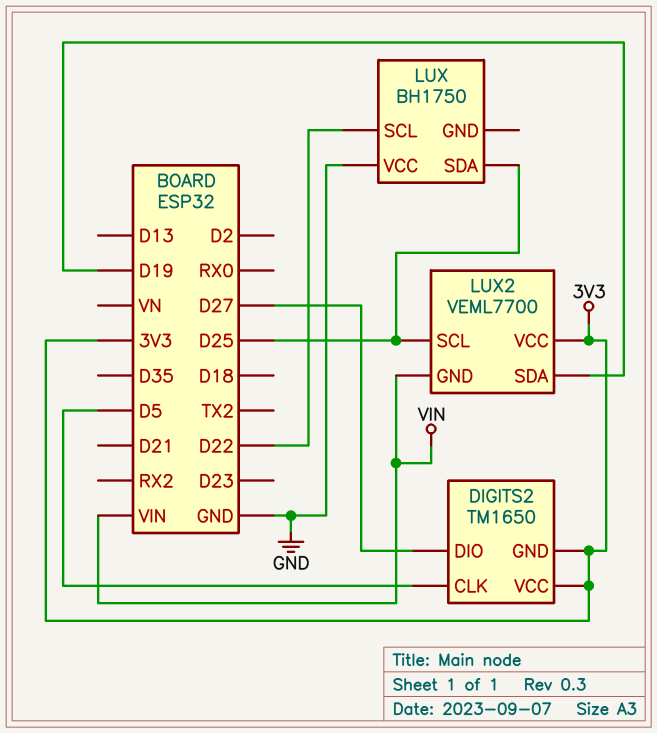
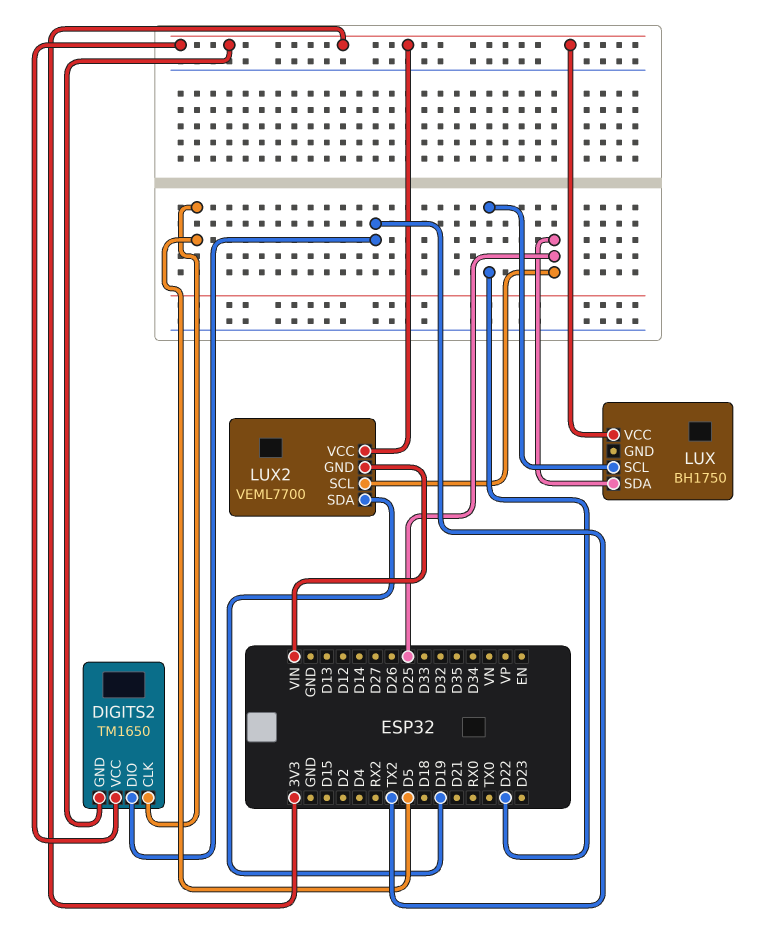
DIGITS2 pin DIO: D27 -> TX2
LUX pin VCC: GND -> 3V3

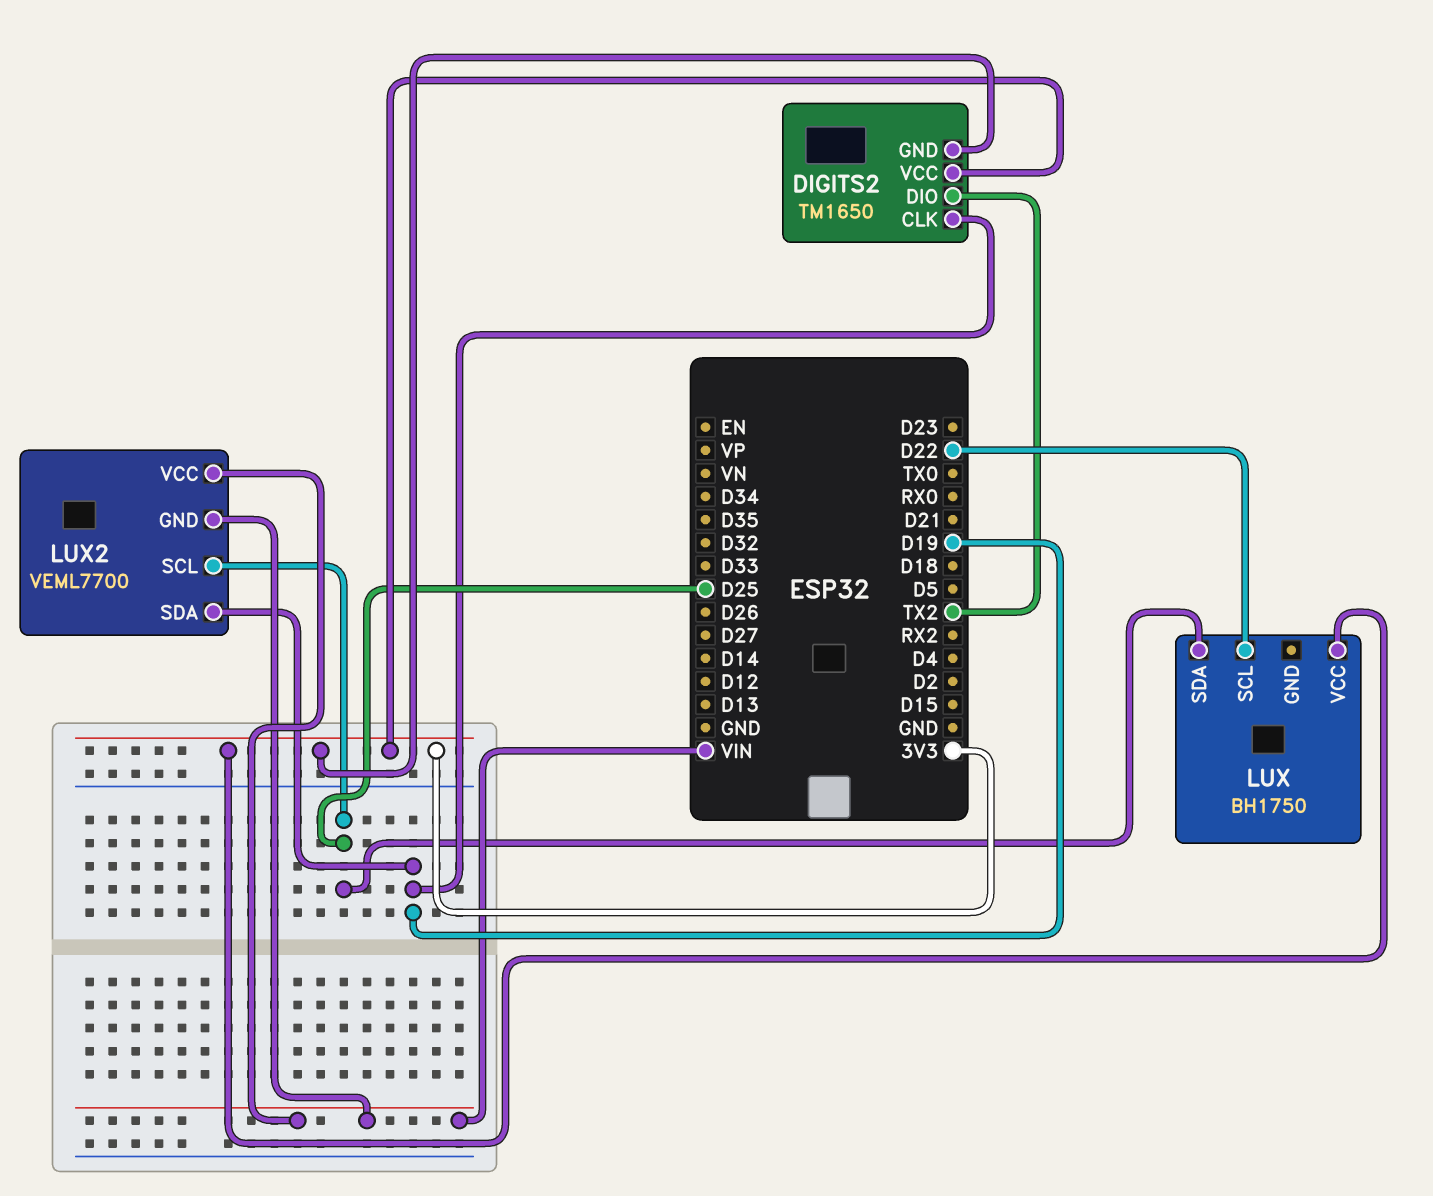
DIGITS2 pin CLK: D5 -> D19
LUX2 pin VCC: 3V3 -> VIN

